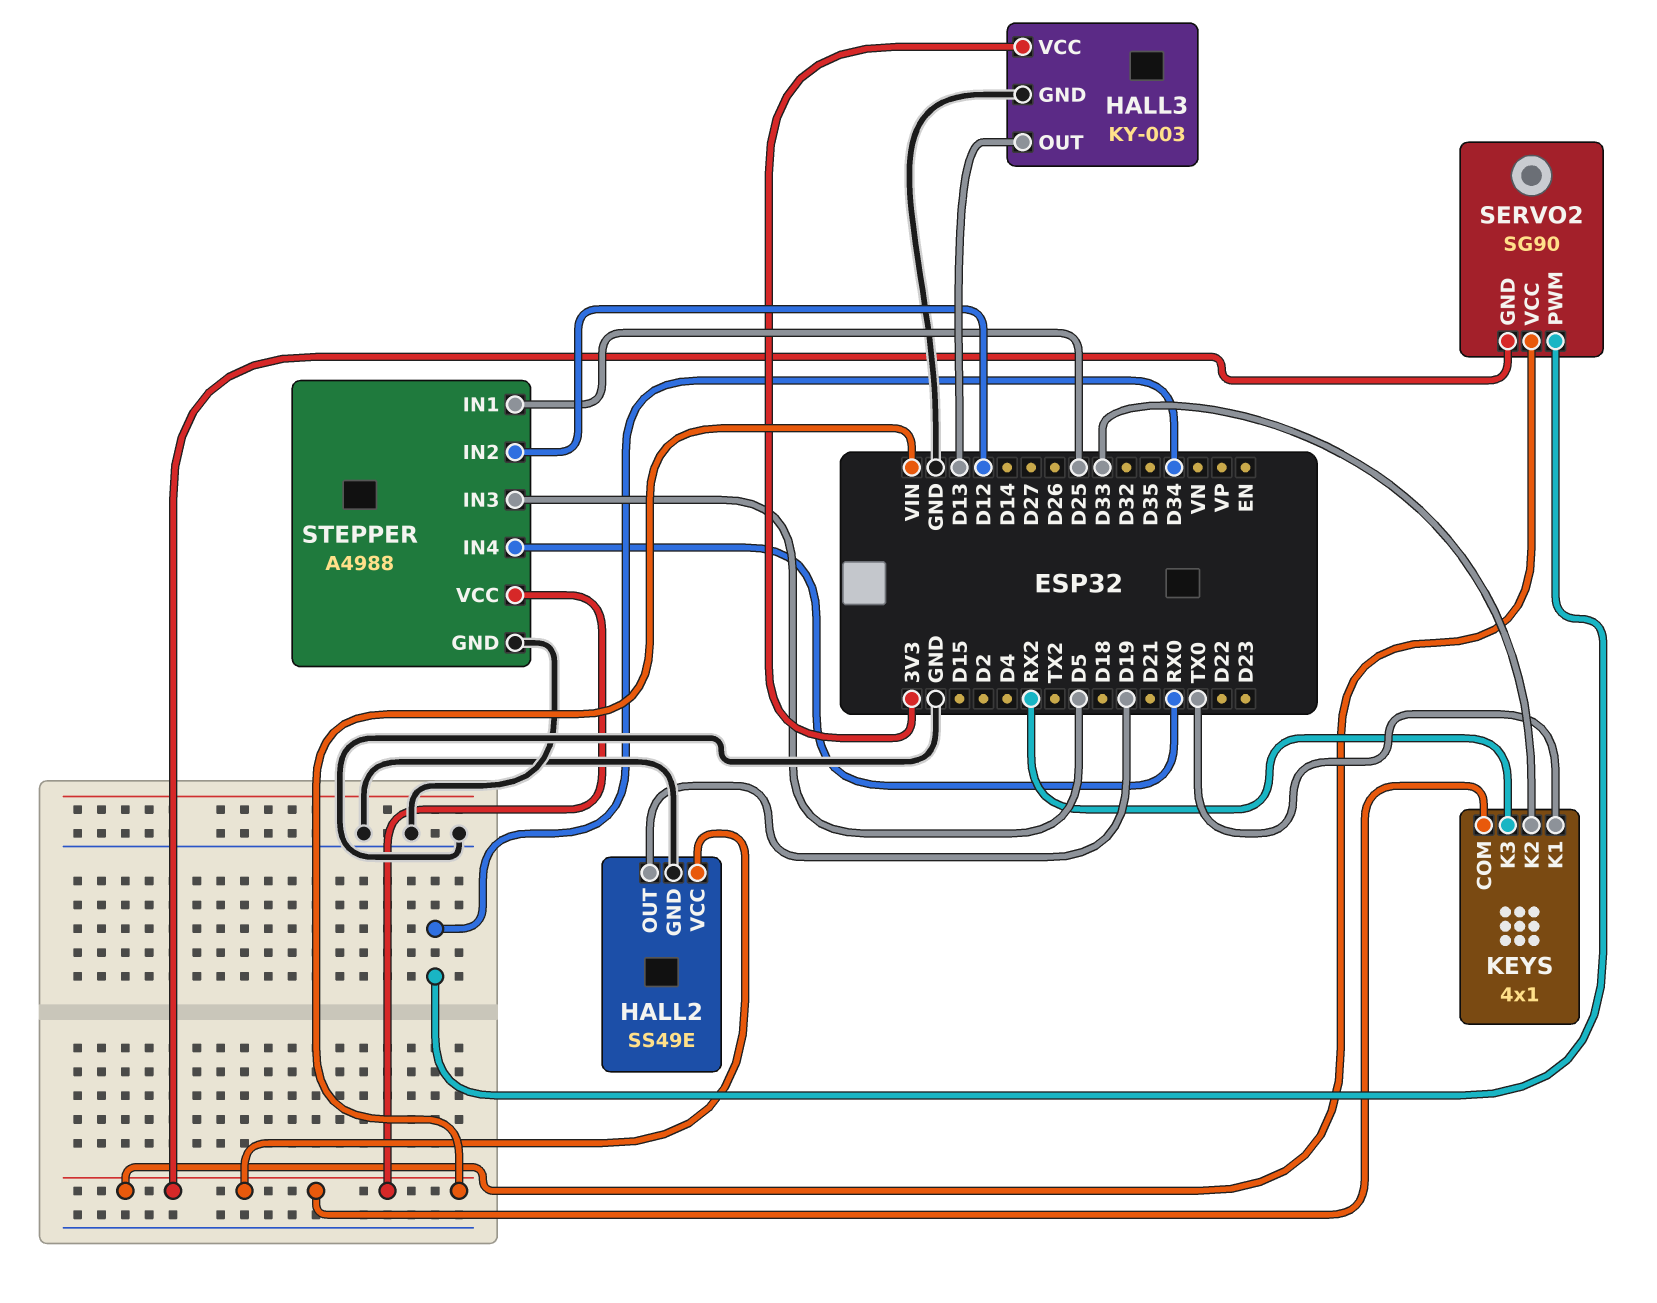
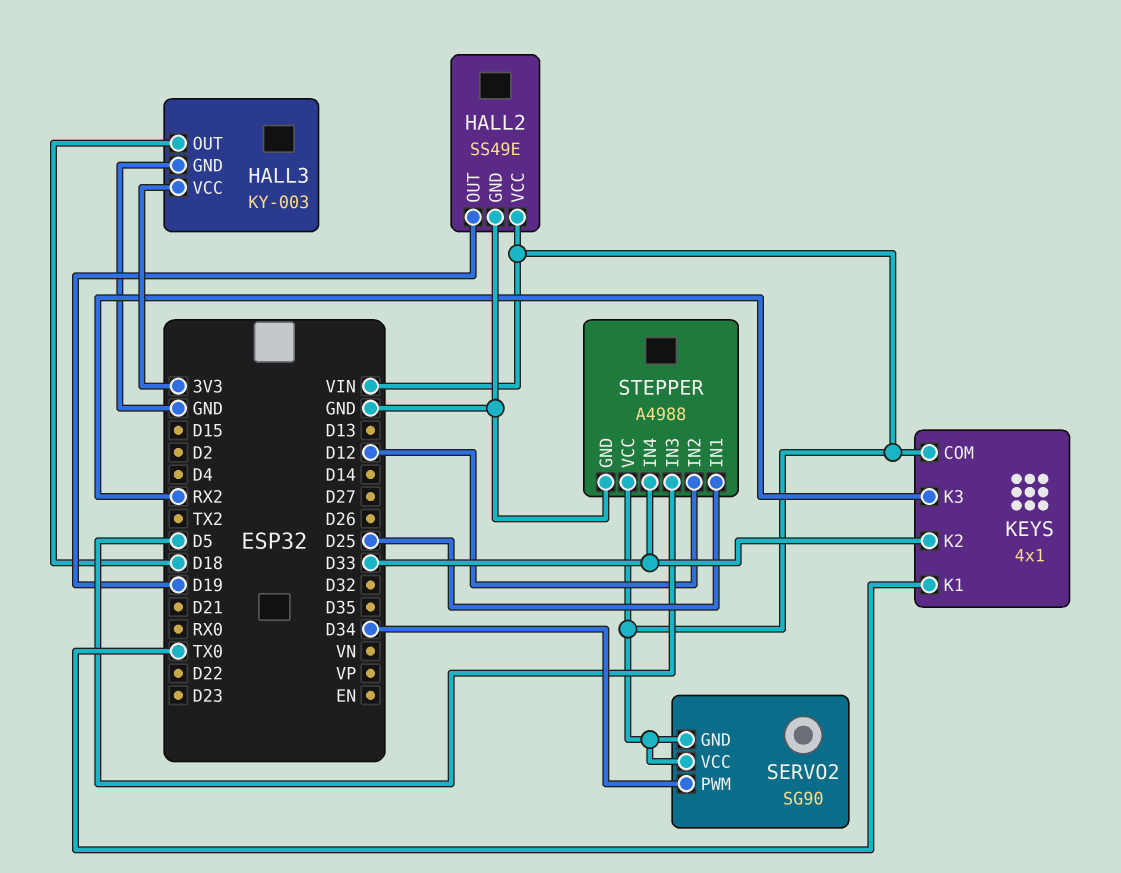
HALL3 pin OUT: D13 -> D18
STEPPER pin IN4: RX0 -> D33

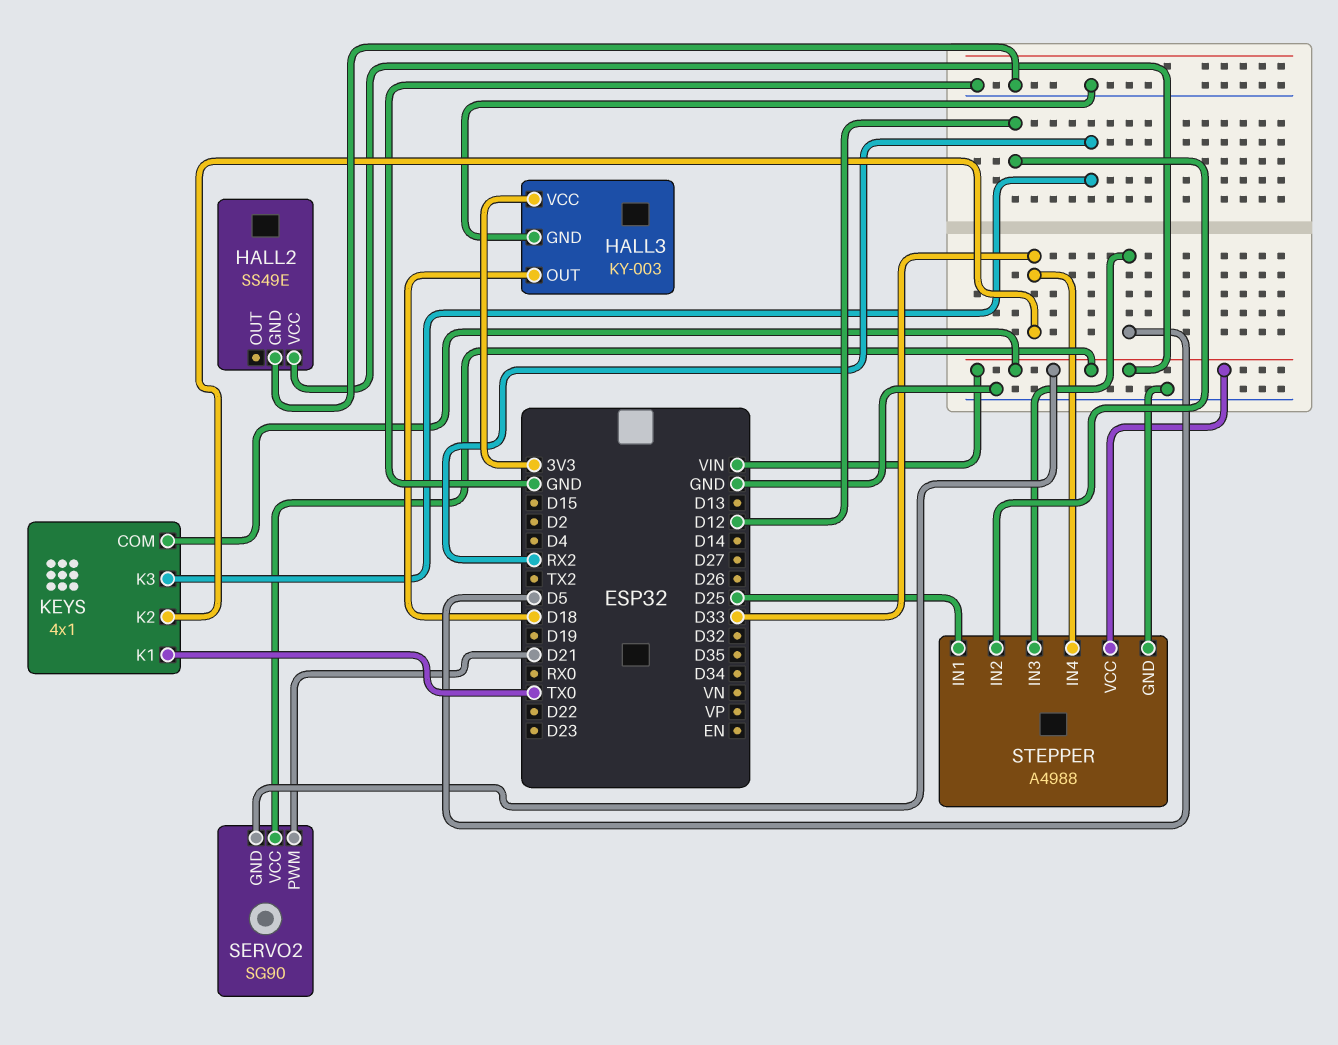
HALL2 pin OUT: D19 -> none
SERVO2 pin PWM: D34 -> D21

